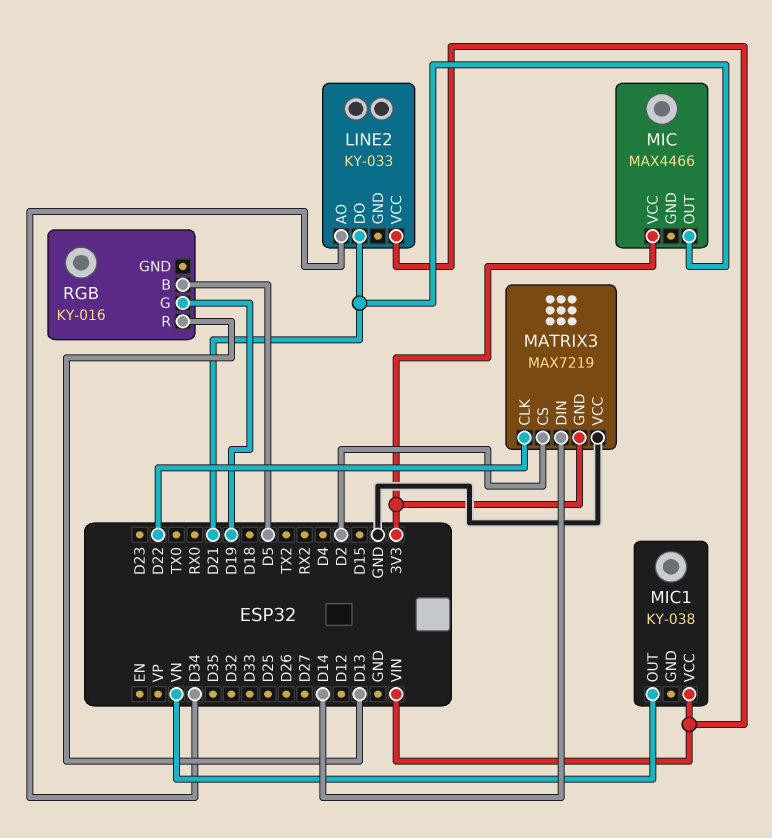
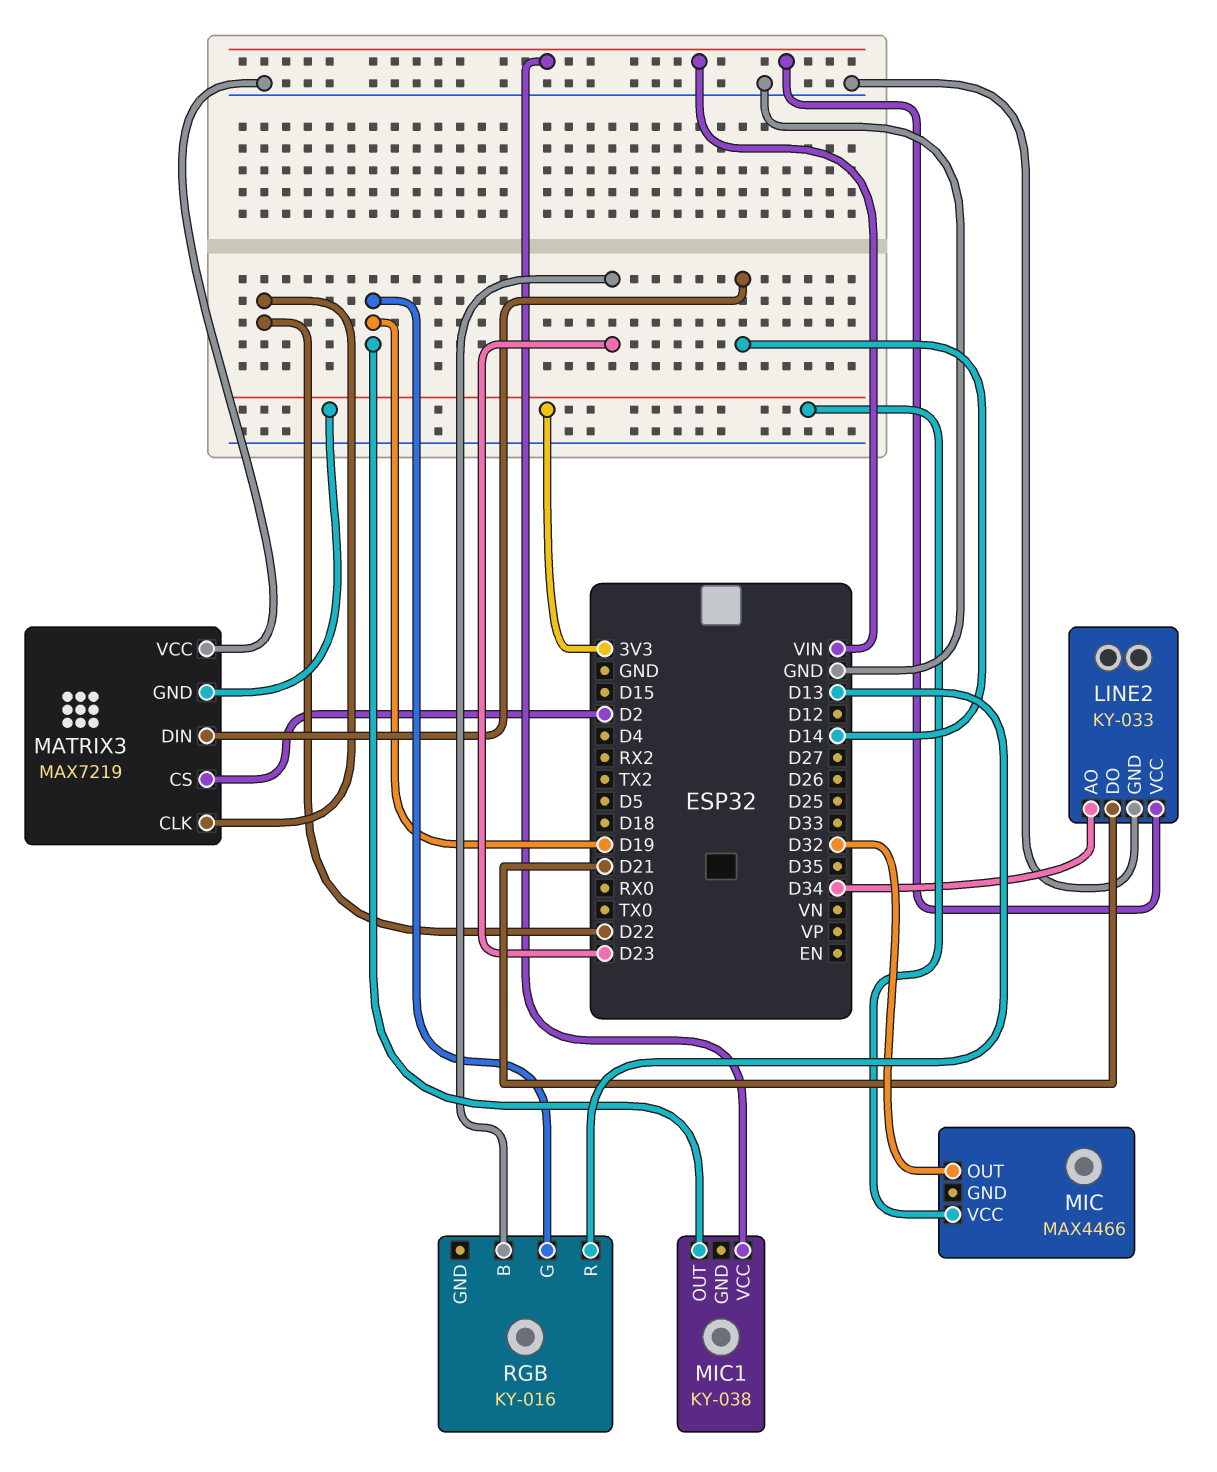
LINE2 pin GND: none -> GND
MIC pin OUT: D21 -> D32
MIC1 pin OUT: VN -> D19
RGB pin B: D5 -> D23

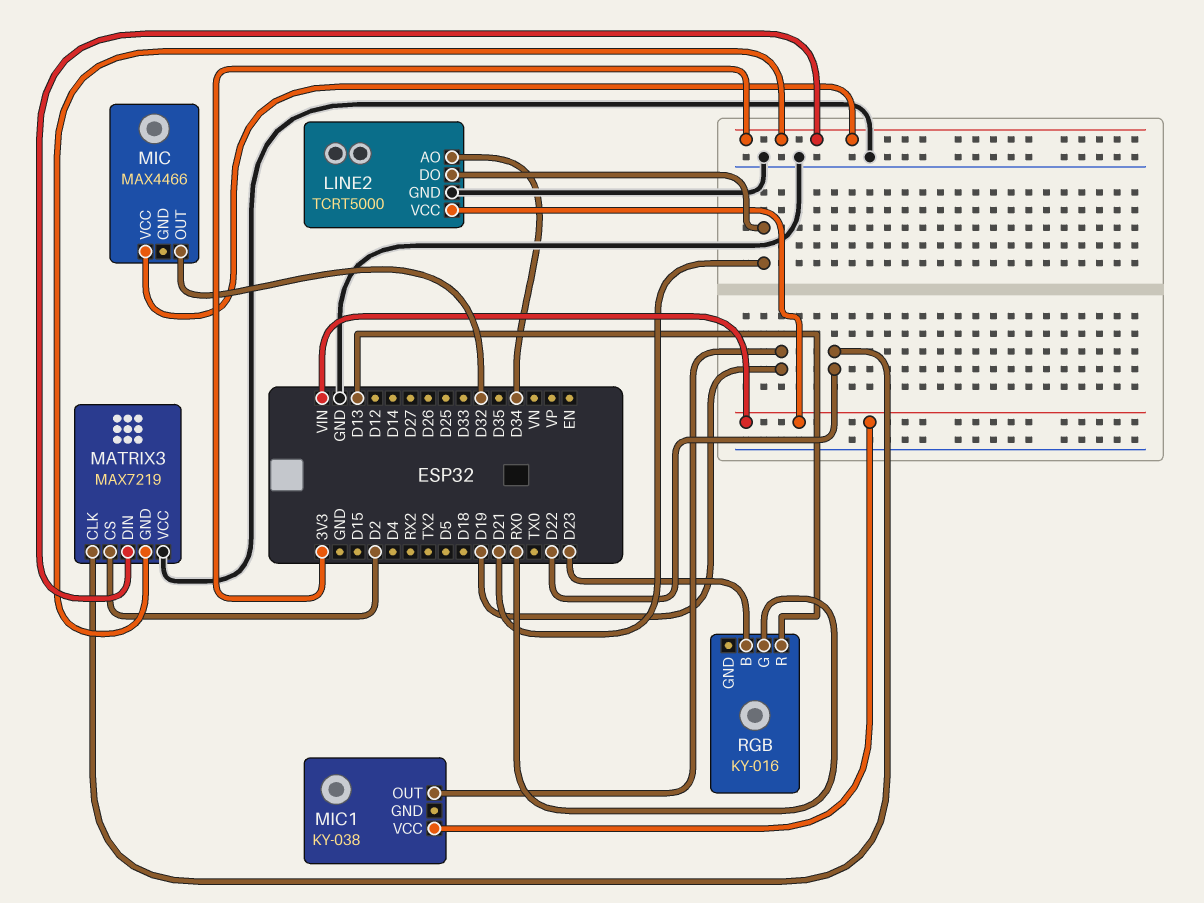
LINE2: KY-033 -> TCRT5000
MATRIX3 pin DIN: D14 -> 3V3
RGB pin G: D19 -> RX0

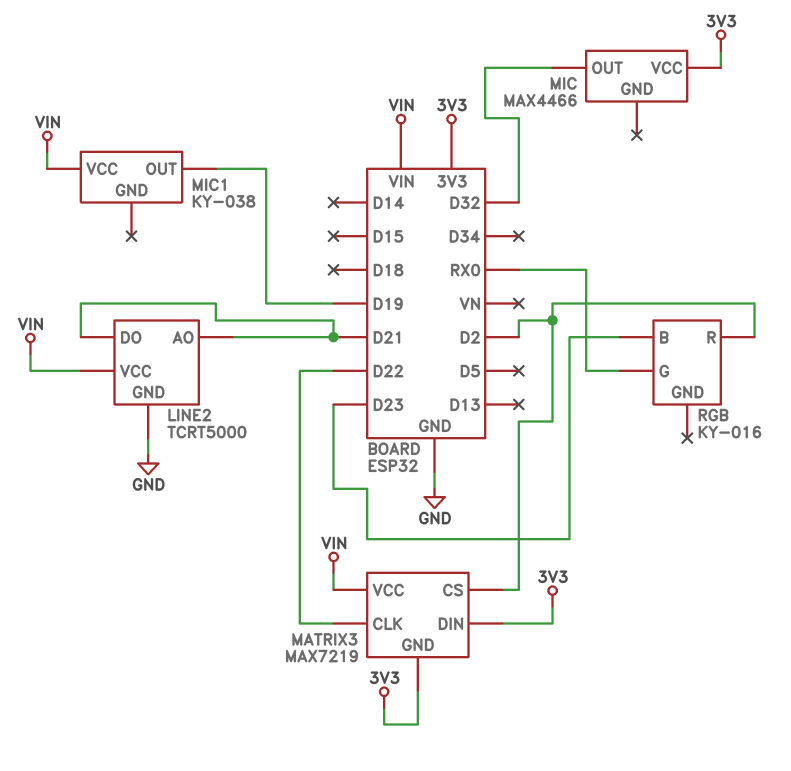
LINE2 pin AO: D34 -> D21
MATRIX3 pin VCC: GND -> VIN
RGB pin R: D13 -> D2

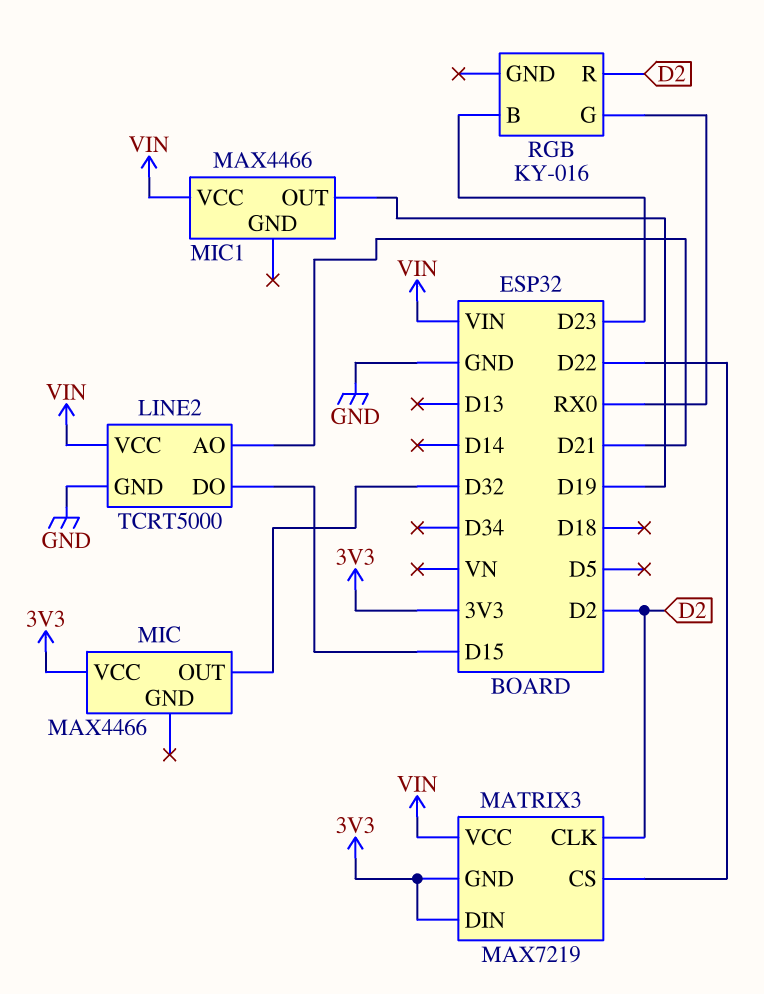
LINE2 pin DO: D21 -> D15
MATRIX3 pin CLK: D22 -> D2
MATRIX3 pin CS: D2 -> D22
MIC1: KY-038 -> MAX4466

